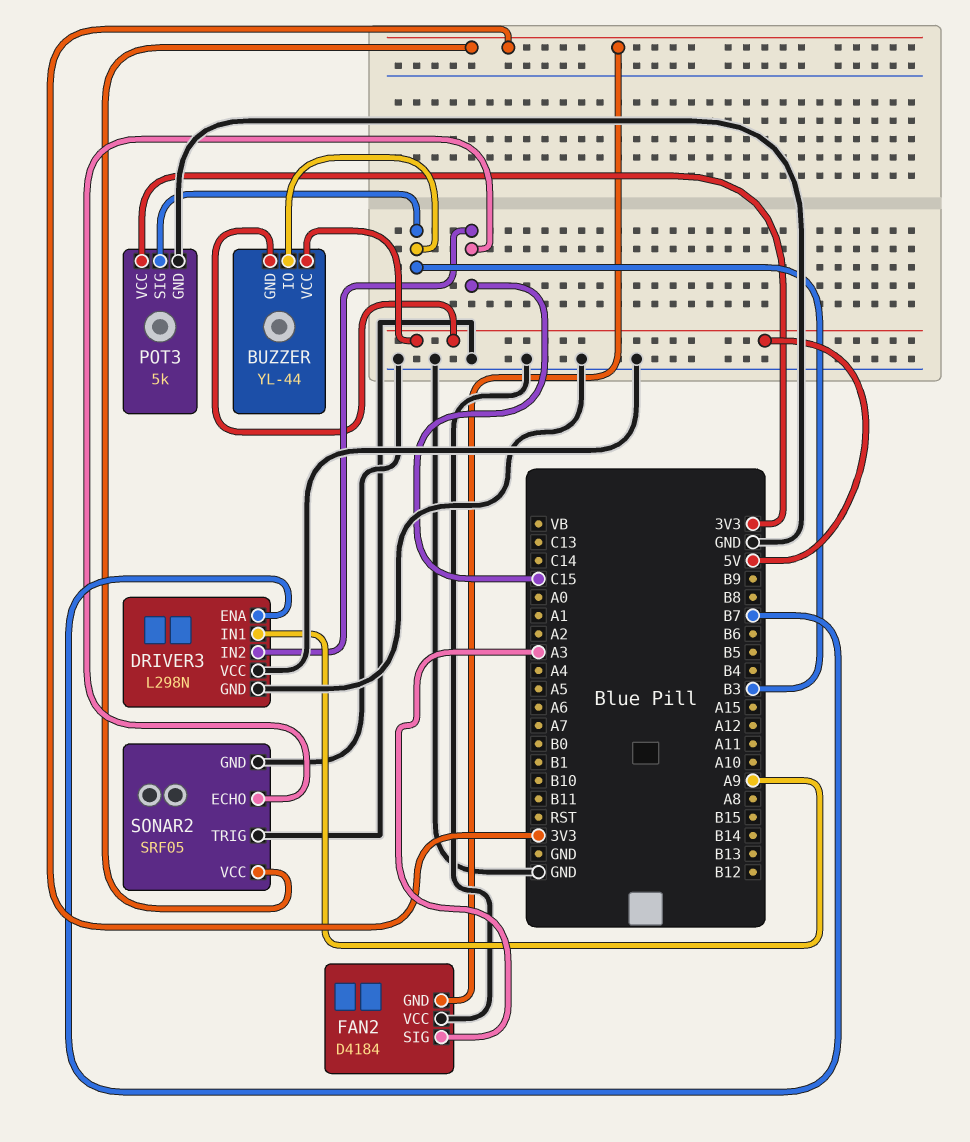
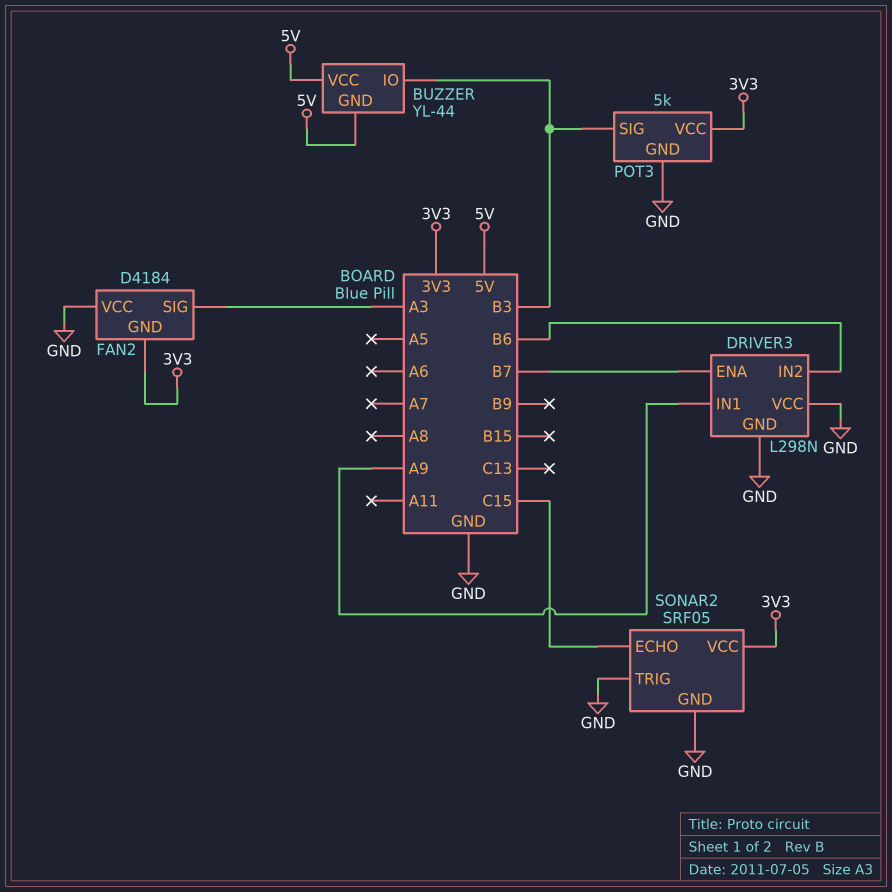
DRIVER3 pin IN2: C15 -> B6

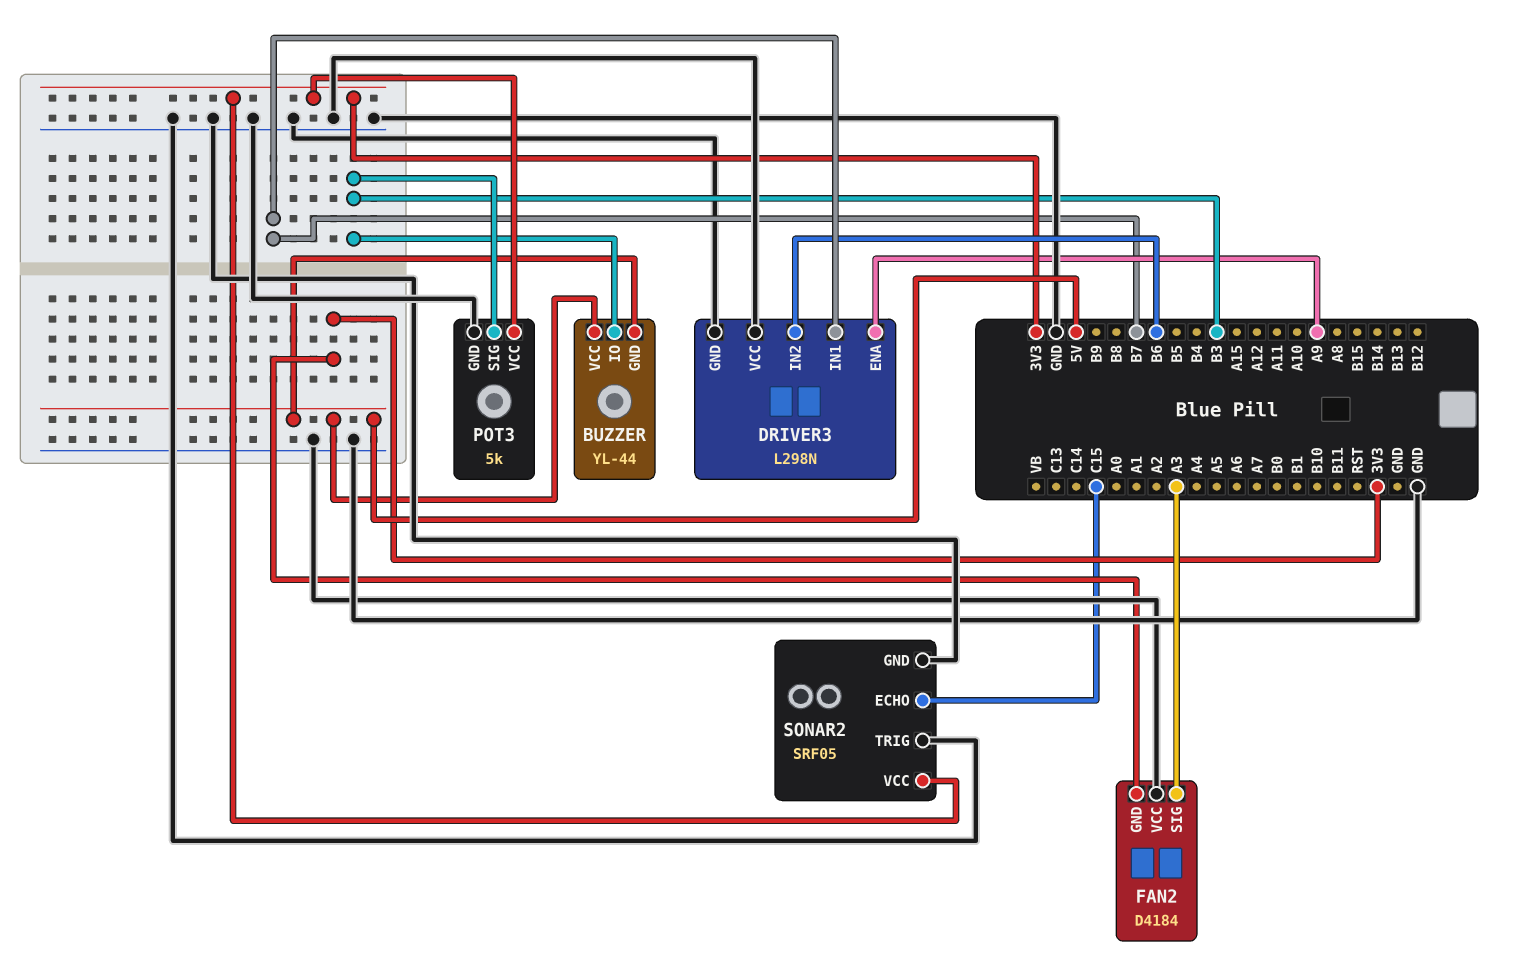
DRIVER3 pin ENA: B7 -> A9
DRIVER3 pin IN1: A9 -> B7

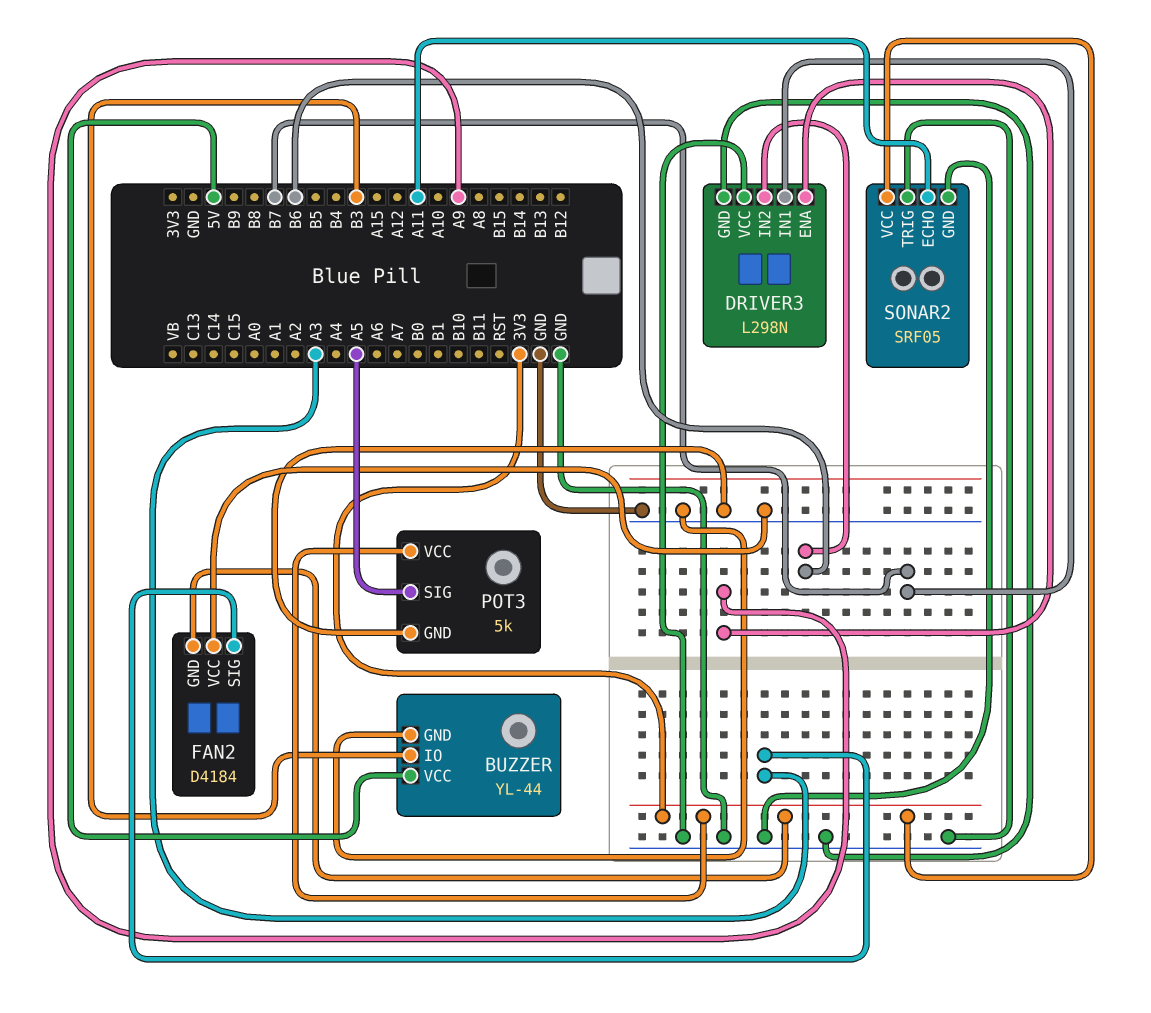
BUZZER pin GND: 5V -> GND
POT3 pin SIG: B3 -> A5
SONAR2 pin ECHO: C15 -> A11

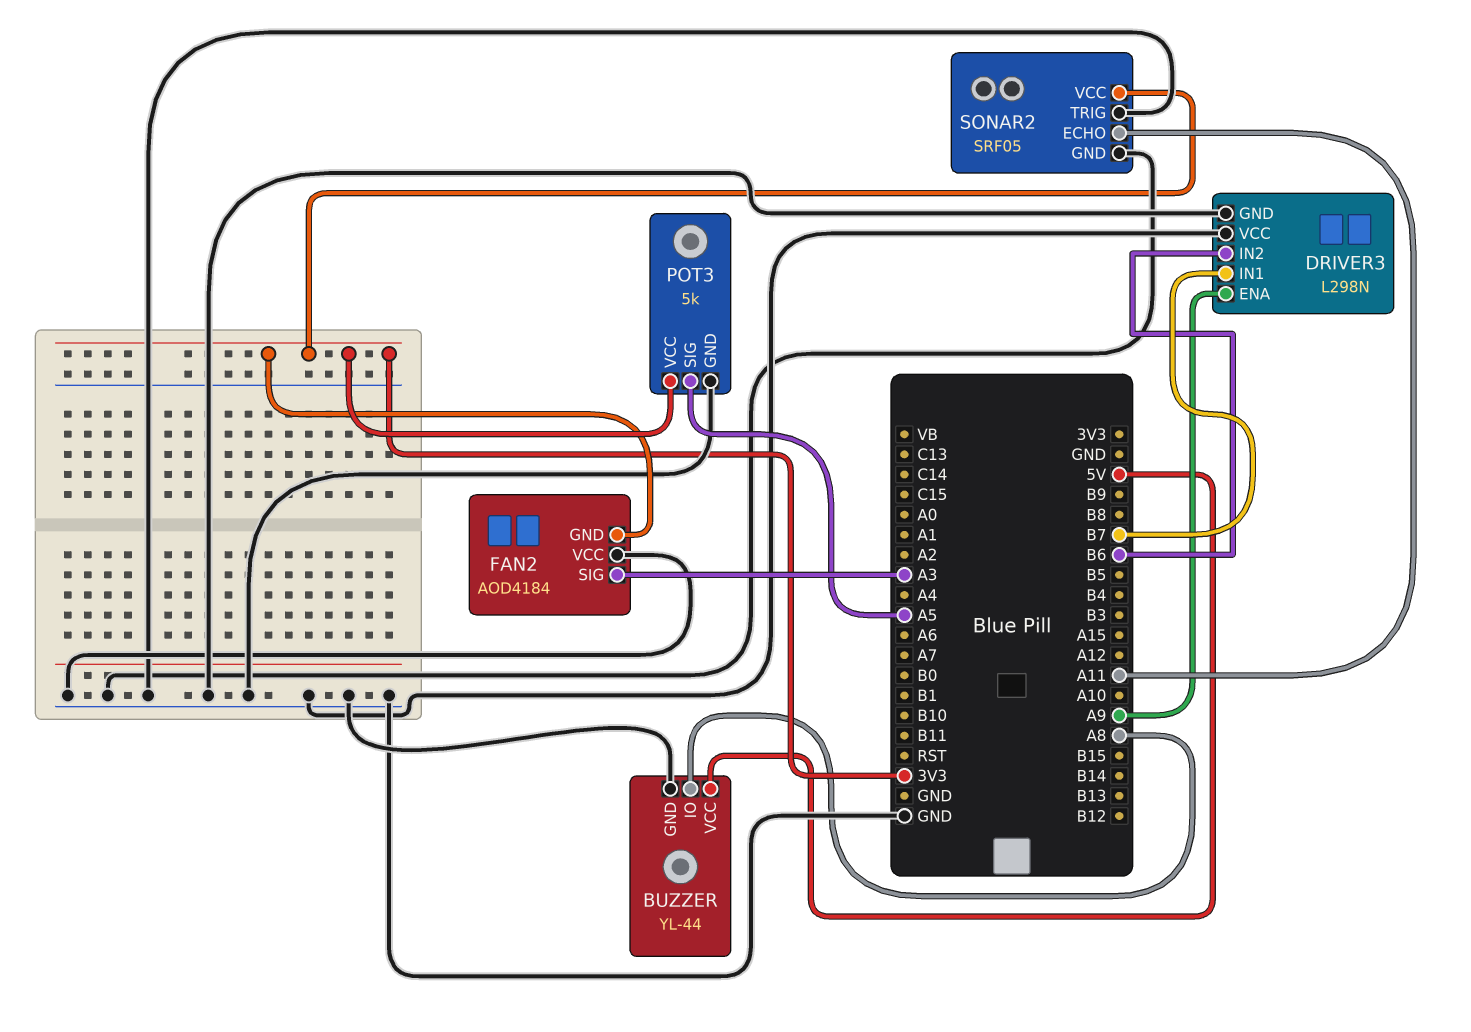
BUZZER pin IO: B3 -> A8
FAN2: D4184 -> AOD4184

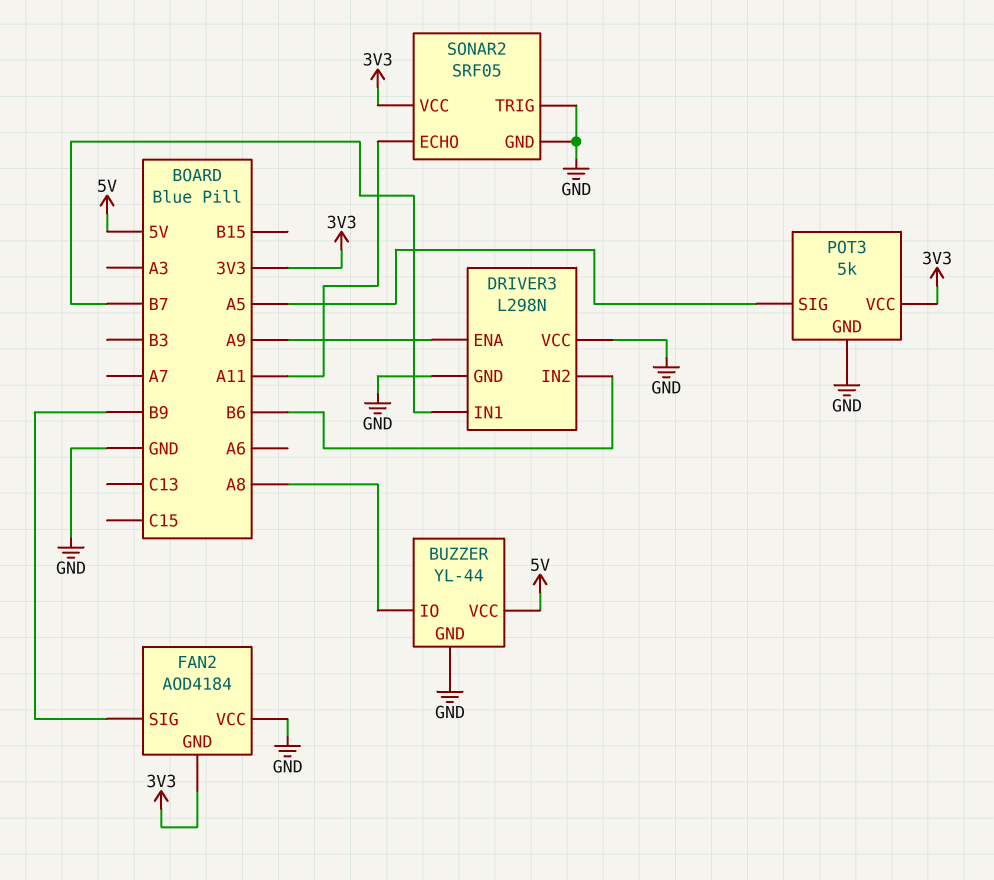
FAN2 pin SIG: A3 -> B9

